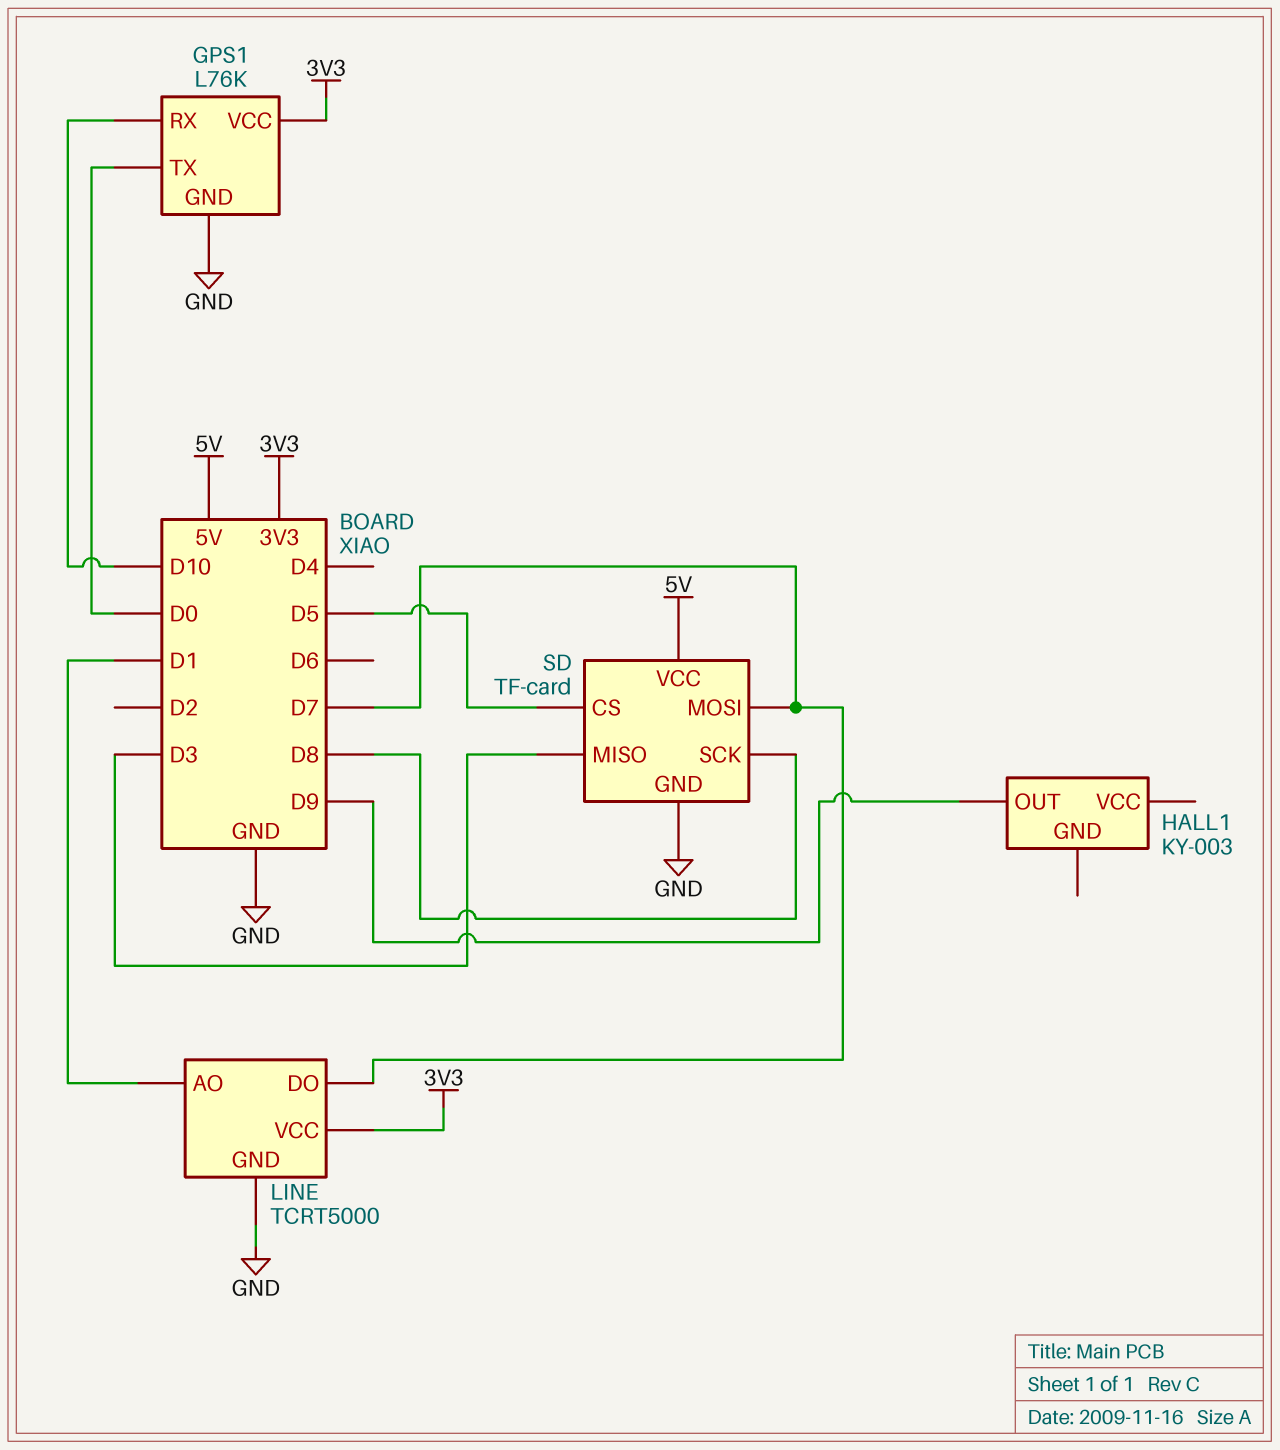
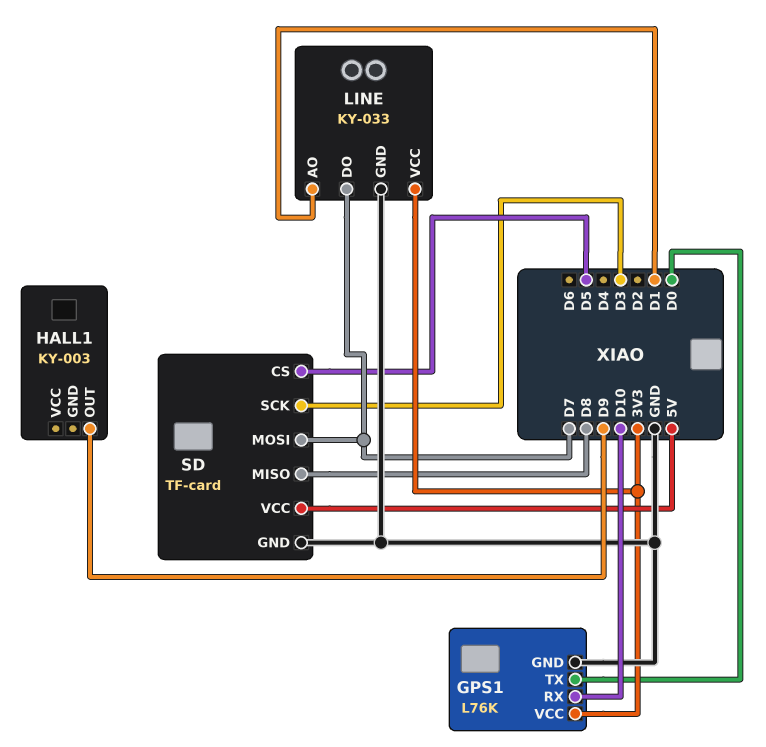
LINE: TCRT5000 -> KY-033
SD pin MISO: D3 -> D8
SD pin SCK: D8 -> D3

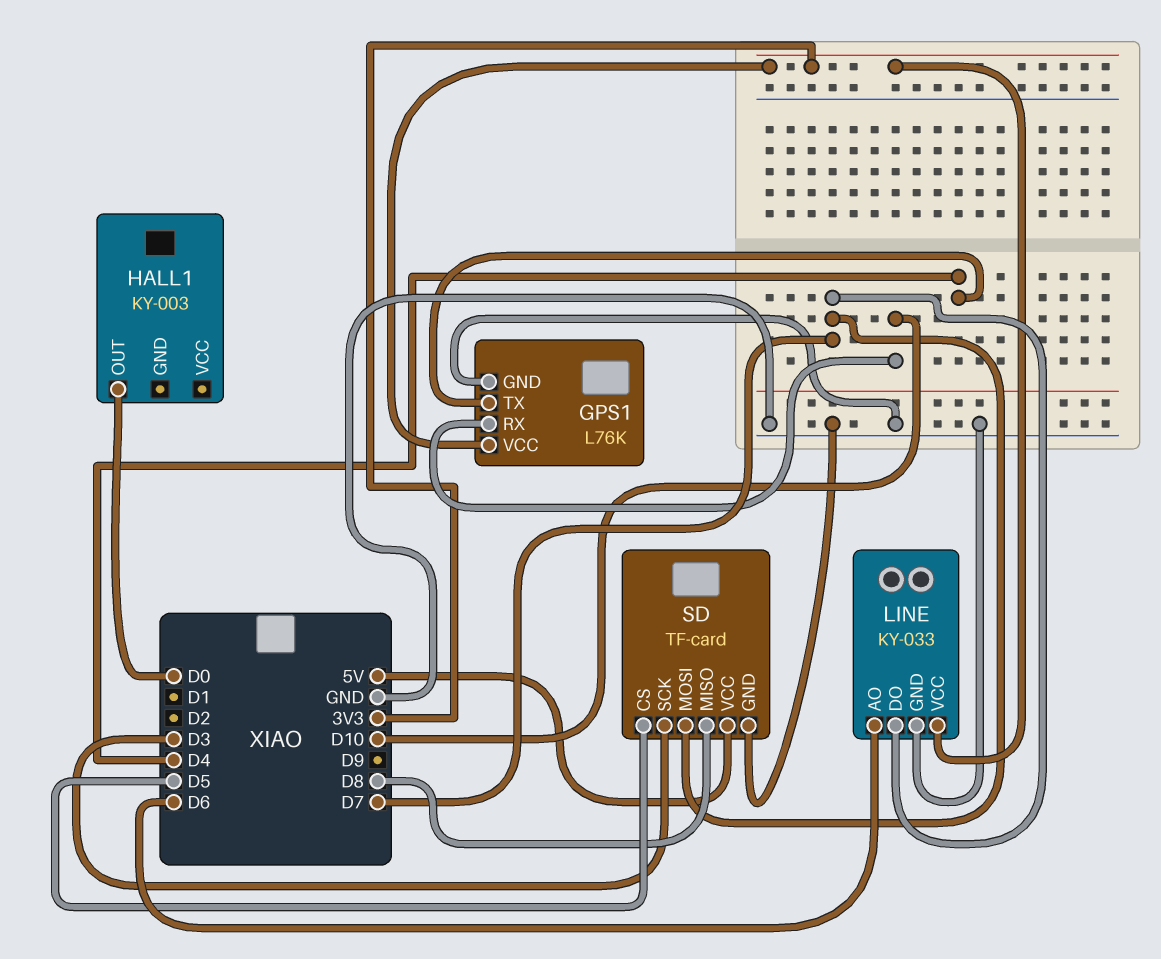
GPS1 pin TX: D0 -> D4
HALL1 pin OUT: D9 -> D0
LINE pin AO: D1 -> D6

